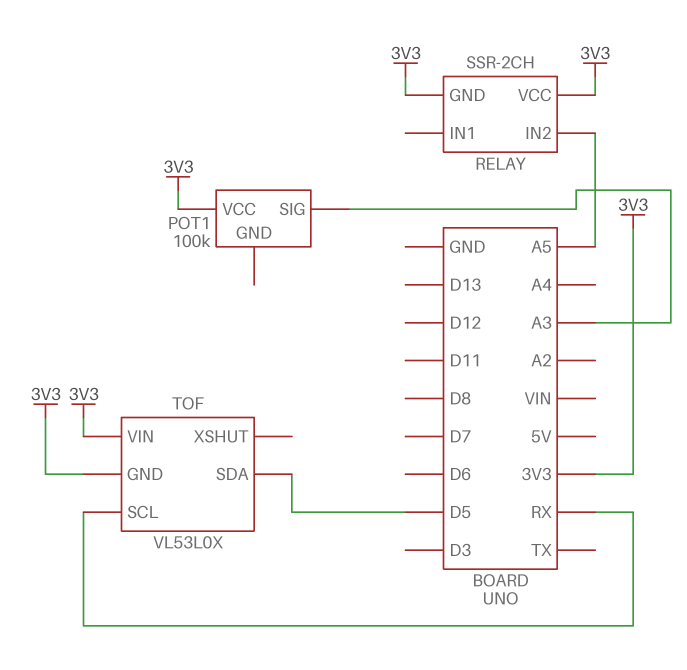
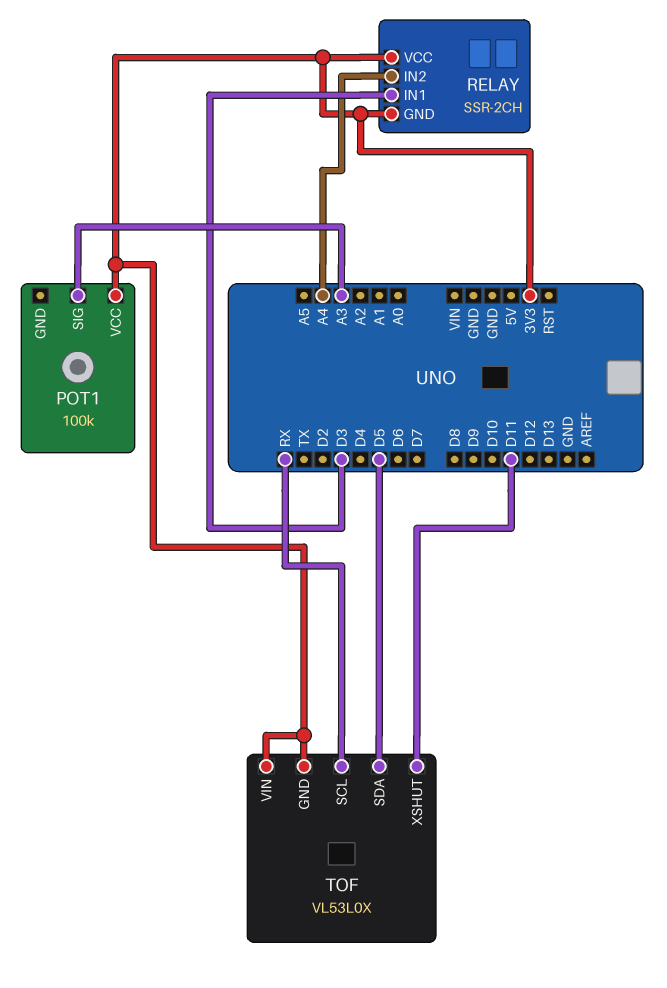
RELAY pin IN1: none -> D3
RELAY pin IN2: A5 -> A4
TOF pin XSHUT: none -> D11

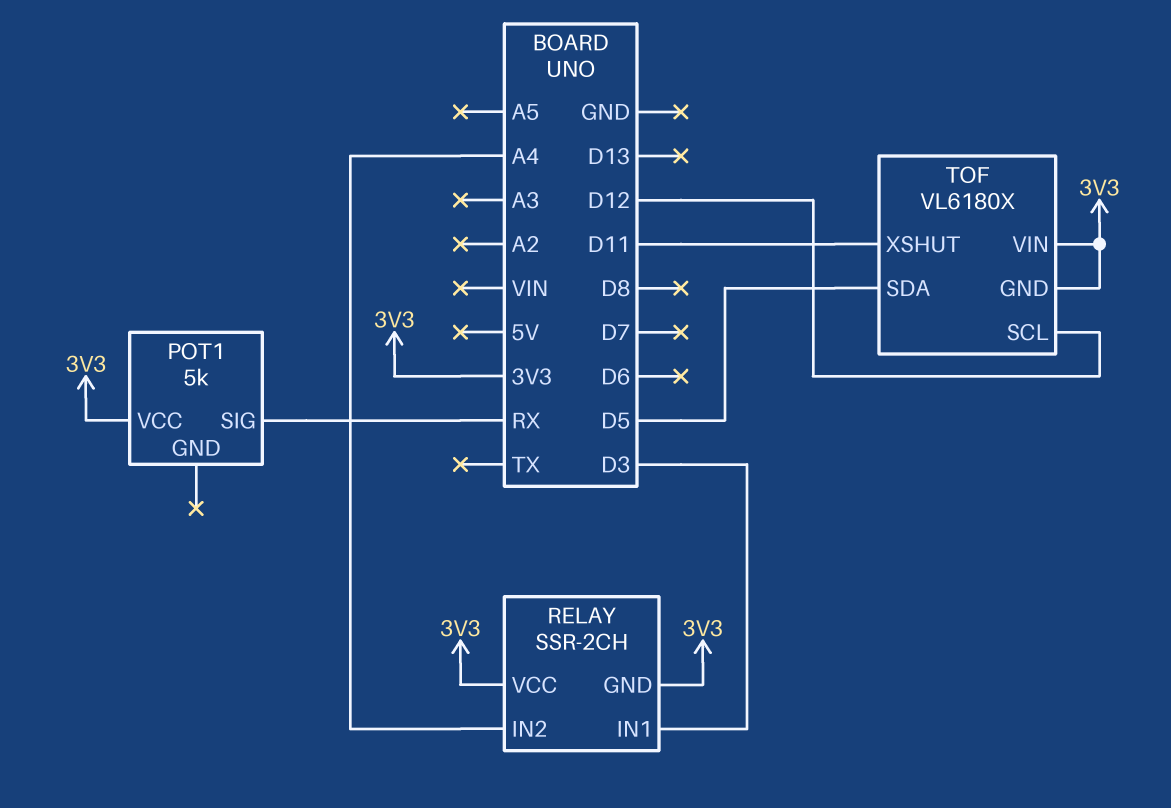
POT1: 100k -> 5k
POT1 pin SIG: A3 -> RX
TOF: VL53L0X -> VL6180X
TOF pin SCL: RX -> D12

